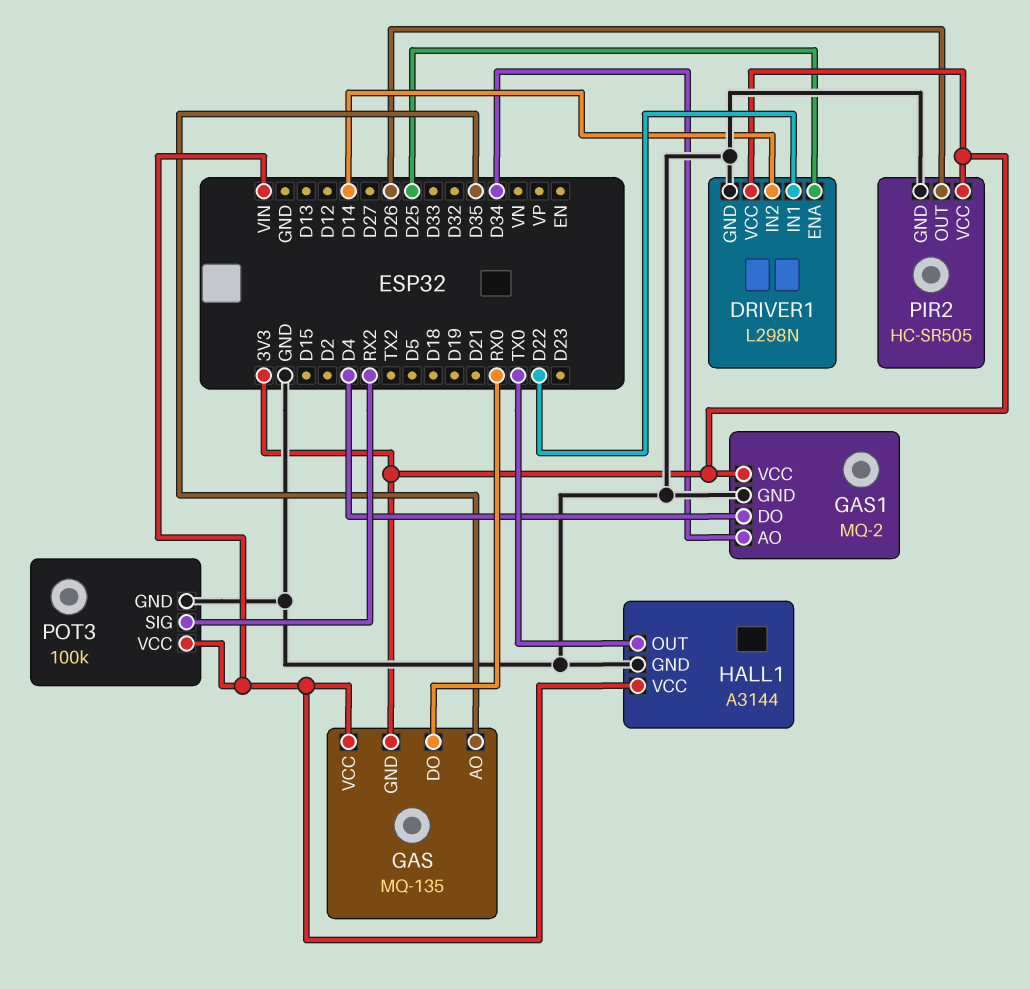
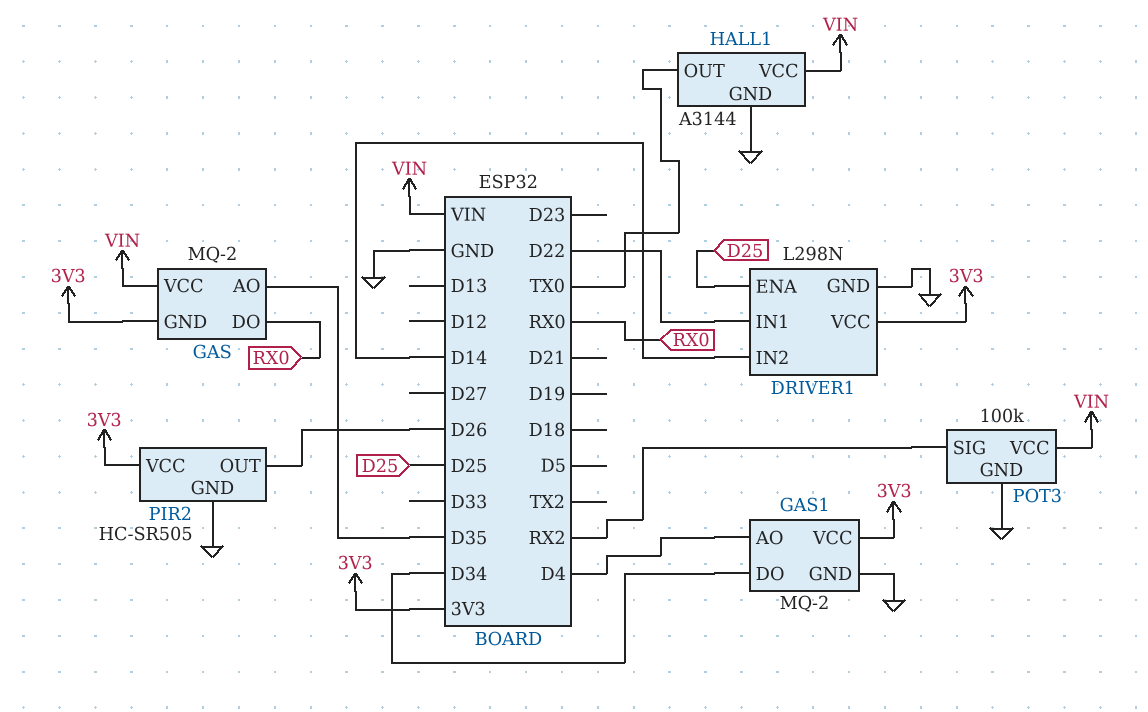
GAS: MQ-135 -> MQ-2
GAS1 pin AO: D34 -> D4
GAS1 pin DO: D4 -> D34

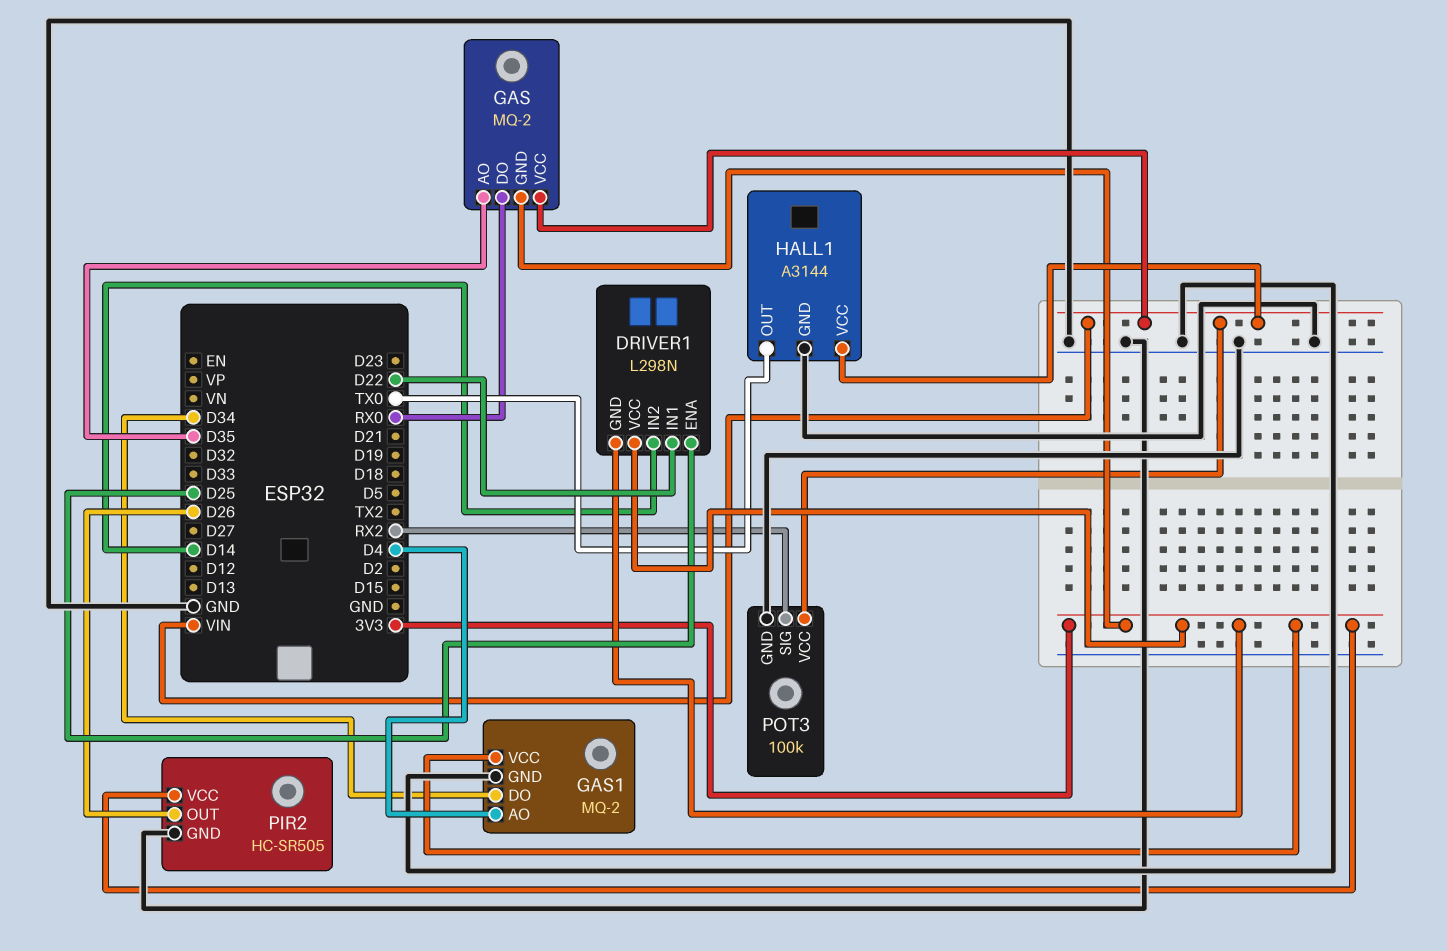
DRIVER1 pin GND: GND -> 3V3

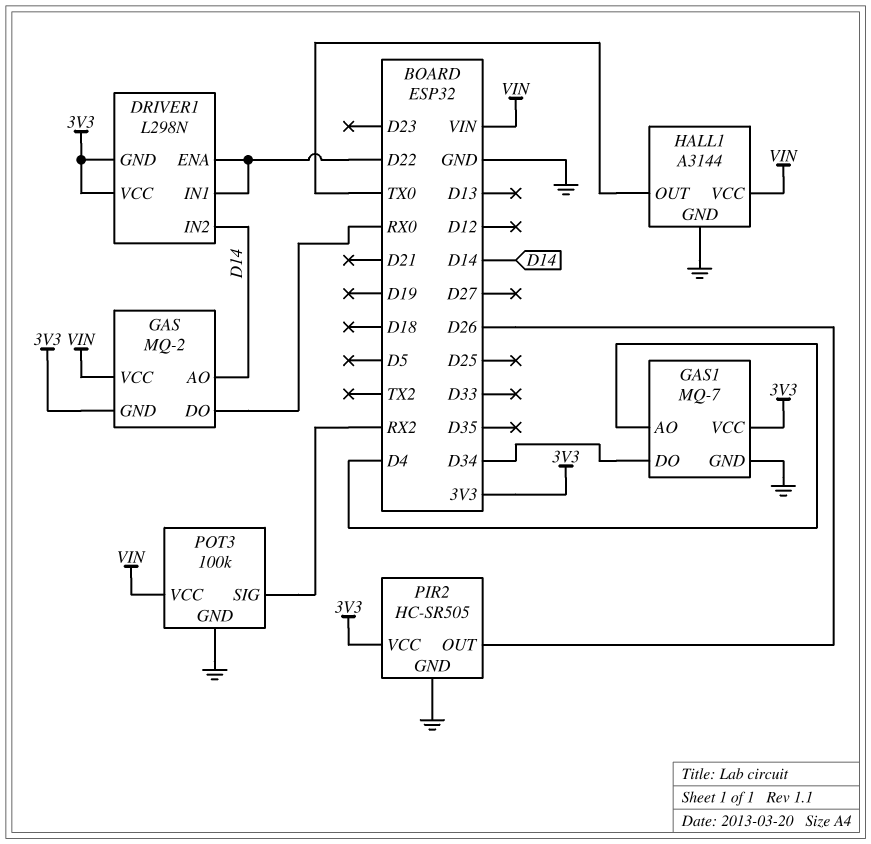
DRIVER1 pin ENA: D25 -> D22
GAS pin AO: D35 -> D14
GAS1: MQ-2 -> MQ-7

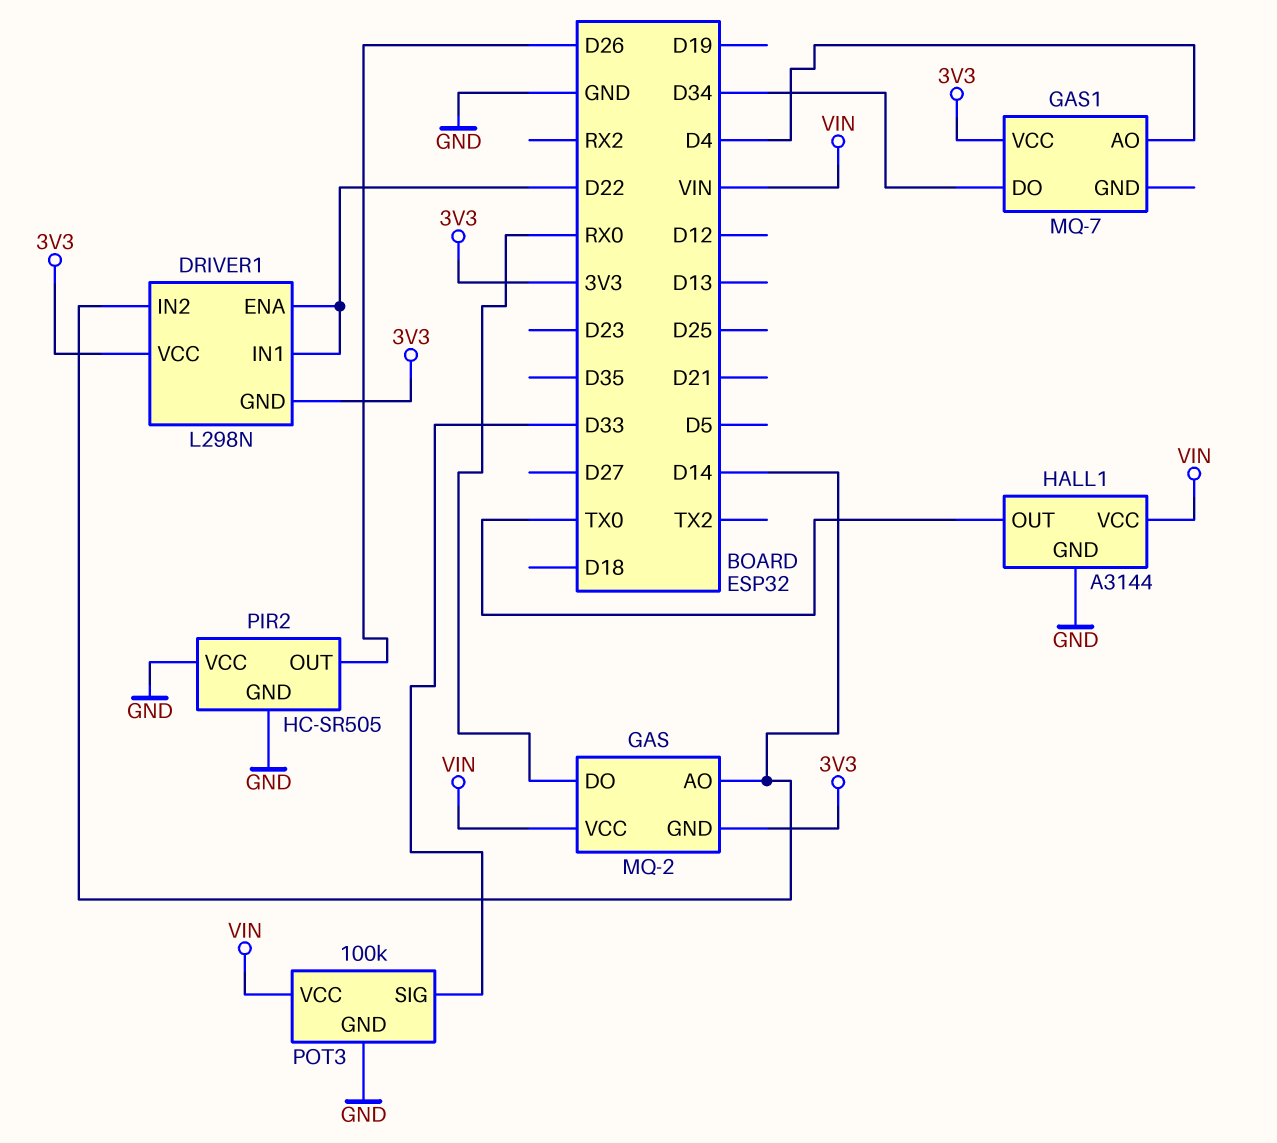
GAS1 pin GND: GND -> none
PIR2 pin VCC: 3V3 -> GND
POT3 pin SIG: RX2 -> D33

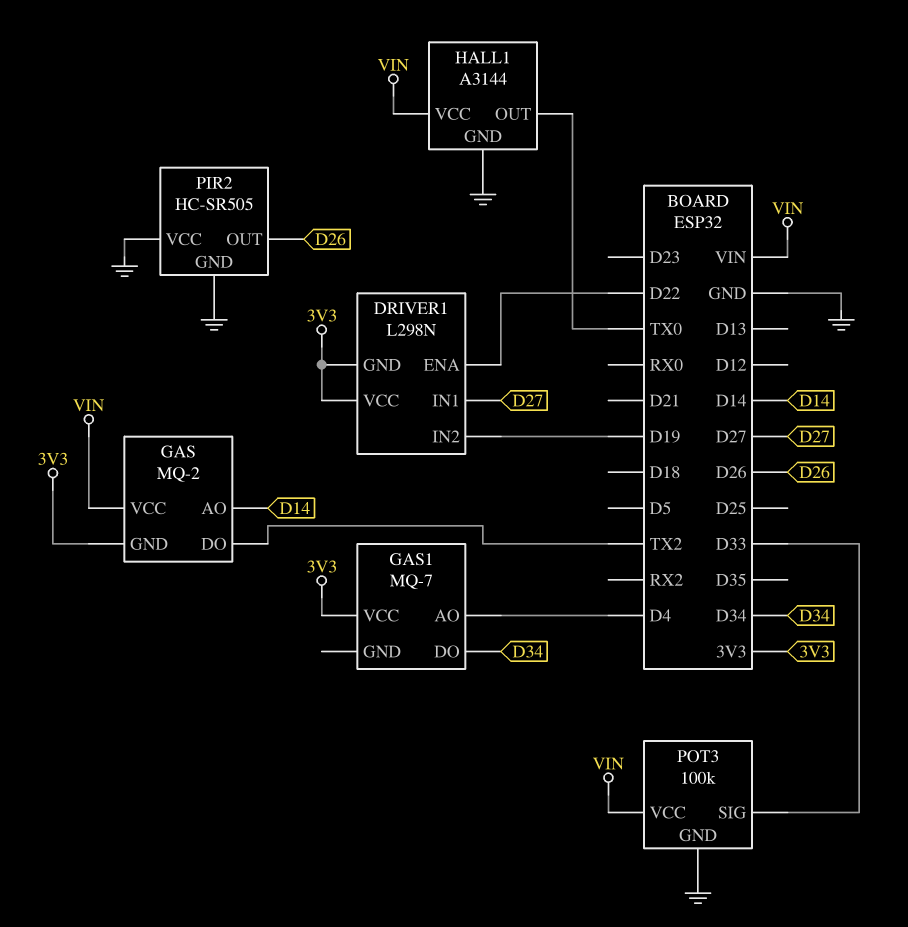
DRIVER1 pin IN1: D22 -> D27
DRIVER1 pin IN2: D14 -> D19
GAS pin DO: RX0 -> TX2

